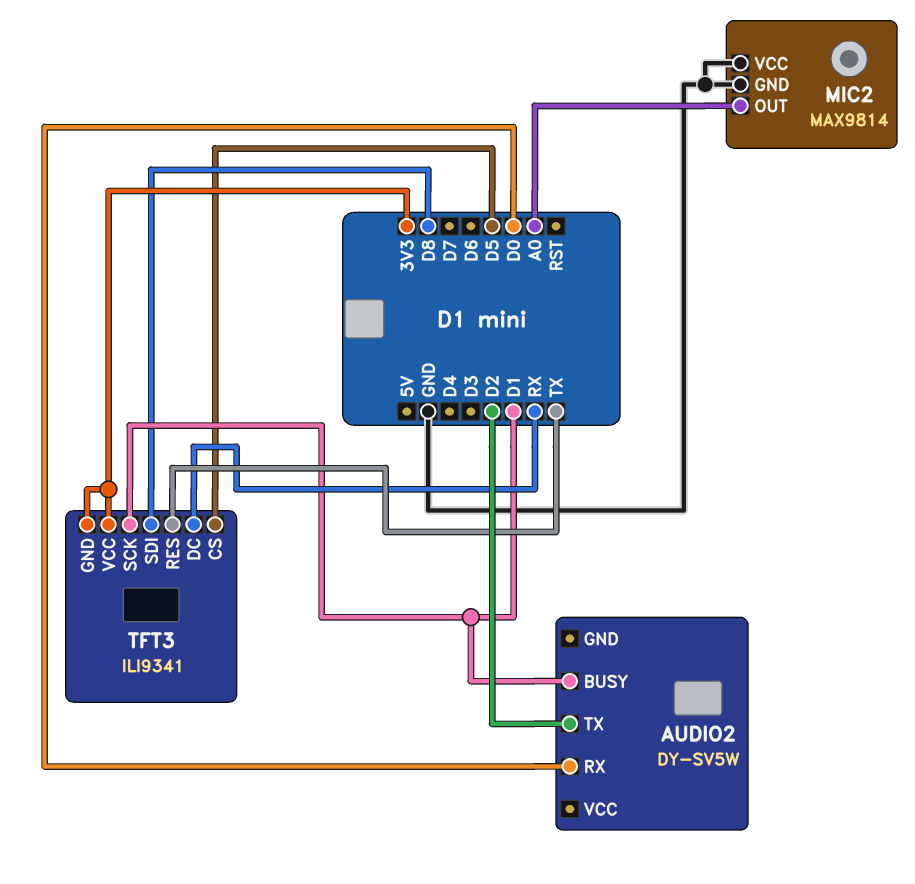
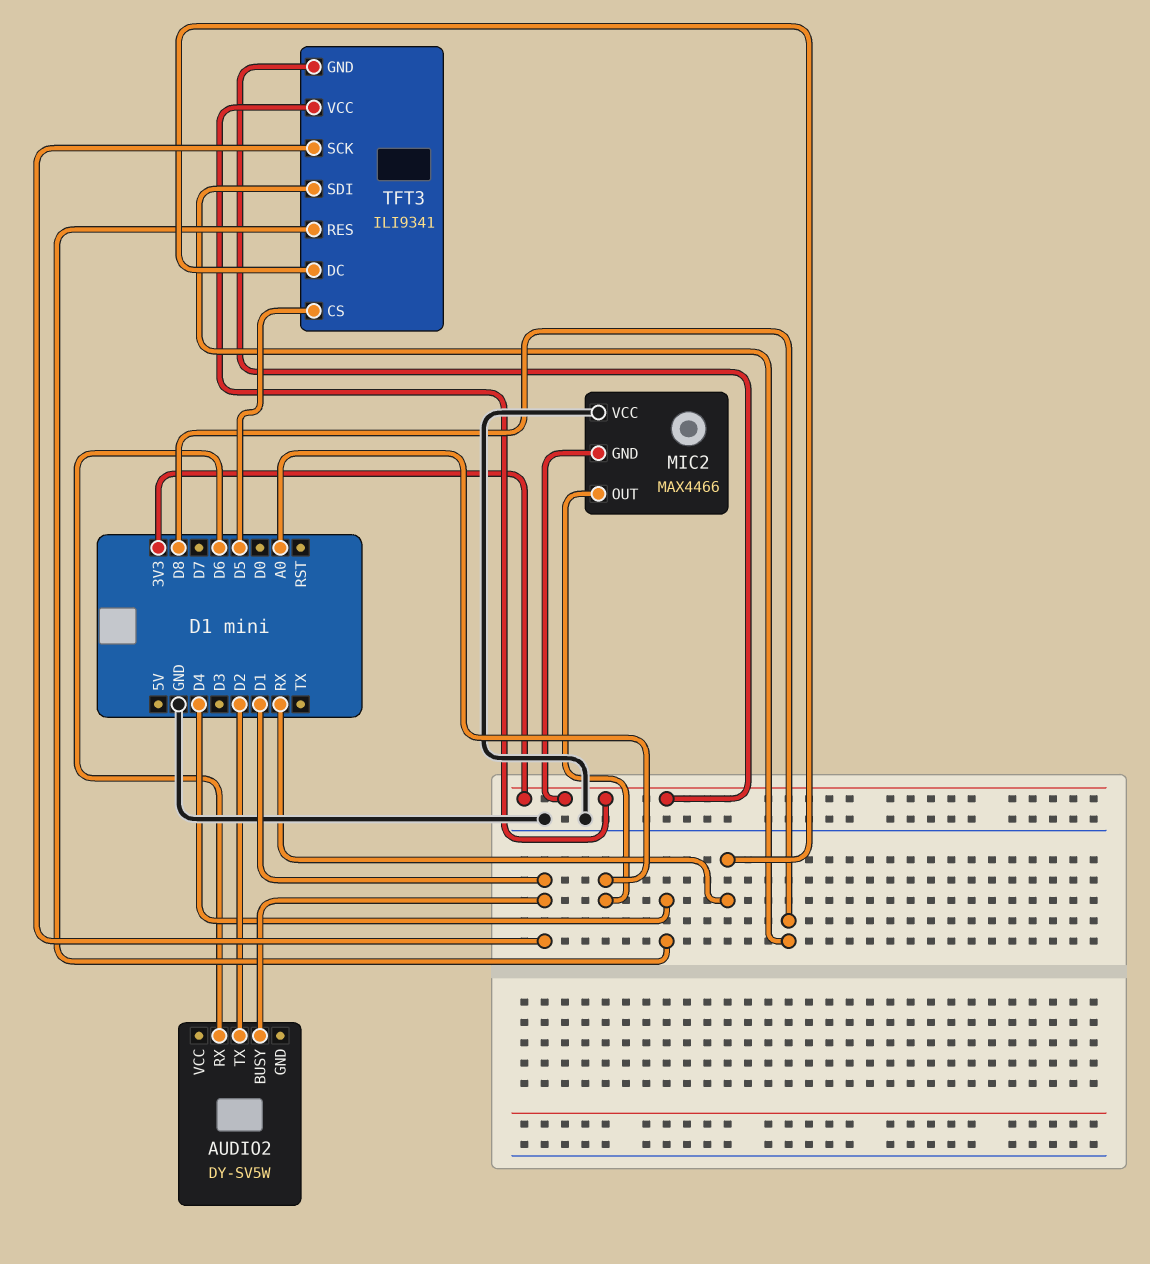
AUDIO2 pin RX: D0 -> D6
MIC2: MAX9814 -> MAX4466
MIC2 pin GND: GND -> 3V3
TFT3 pin RES: TX -> D4

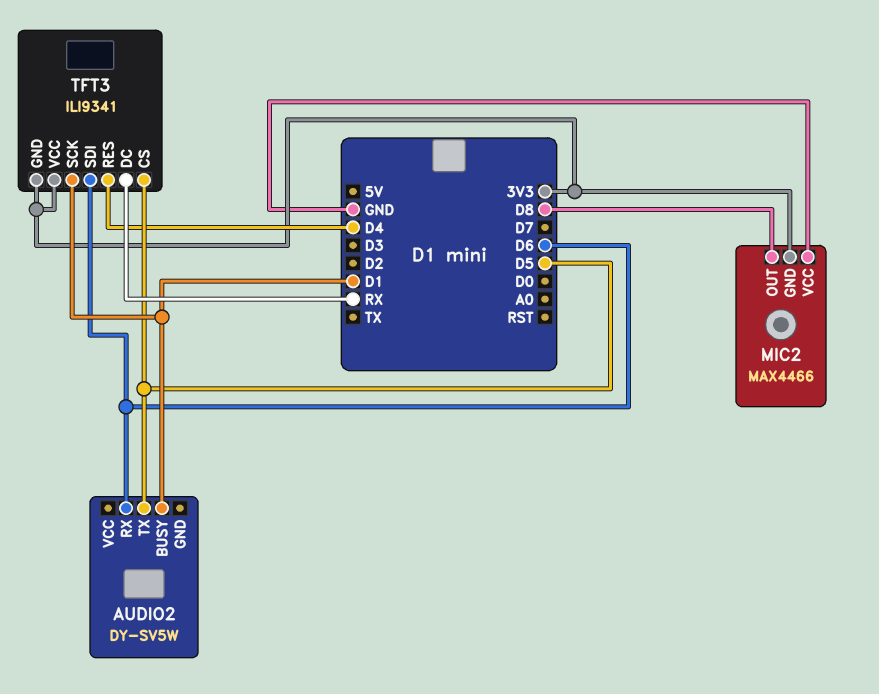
AUDIO2 pin TX: D2 -> D5
MIC2 pin OUT: A0 -> D8
TFT3 pin SDI: D8 -> D6

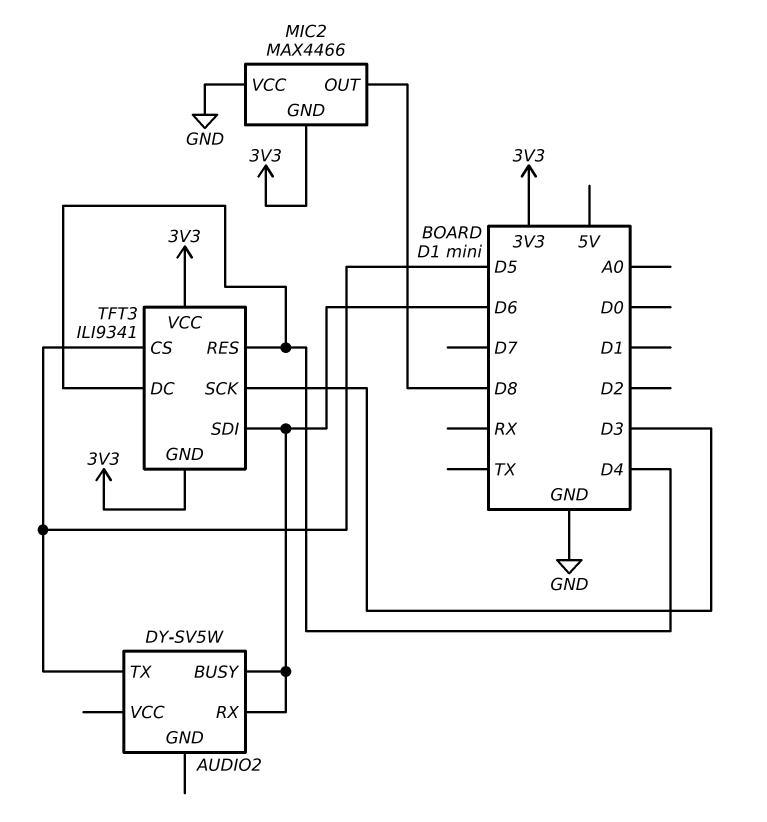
AUDIO2 pin BUSY: D1 -> D6
TFT3 pin DC: RX -> D4
TFT3 pin SCK: D1 -> D3

